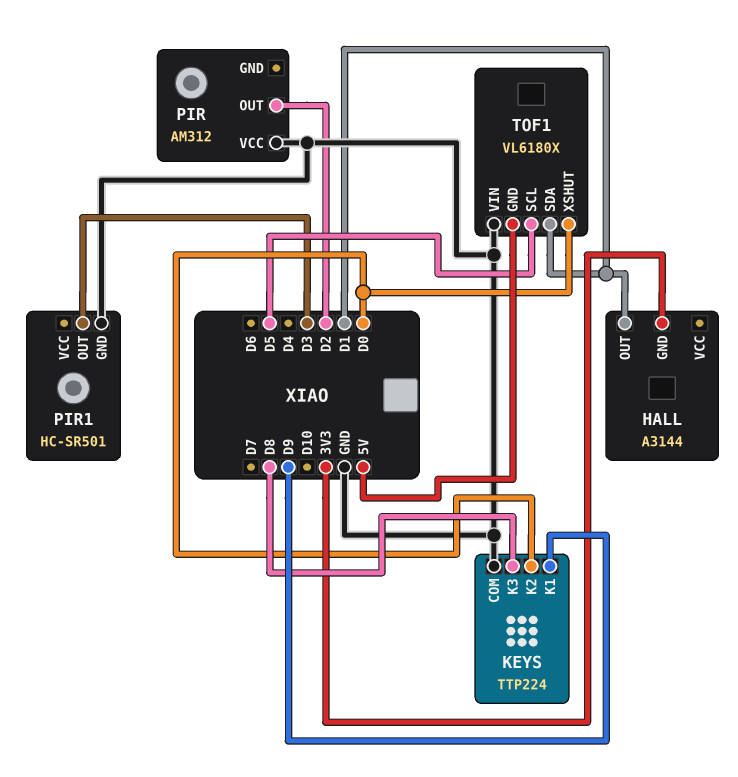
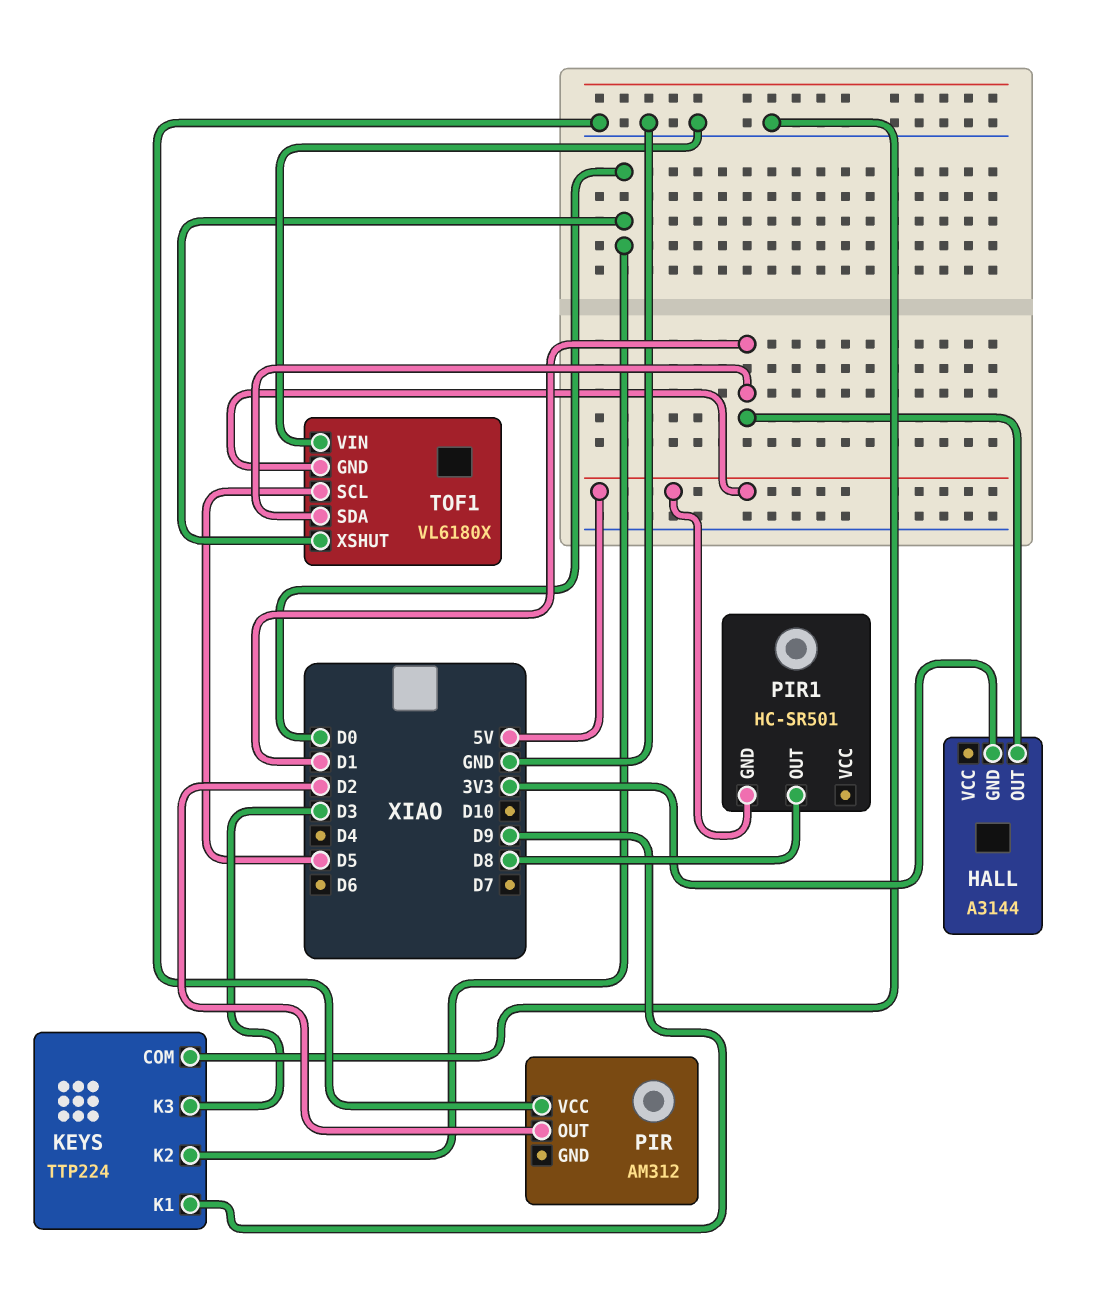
KEYS pin K3: D8 -> D3
PIR1 pin GND: GND -> 5V
PIR1 pin OUT: D3 -> D8

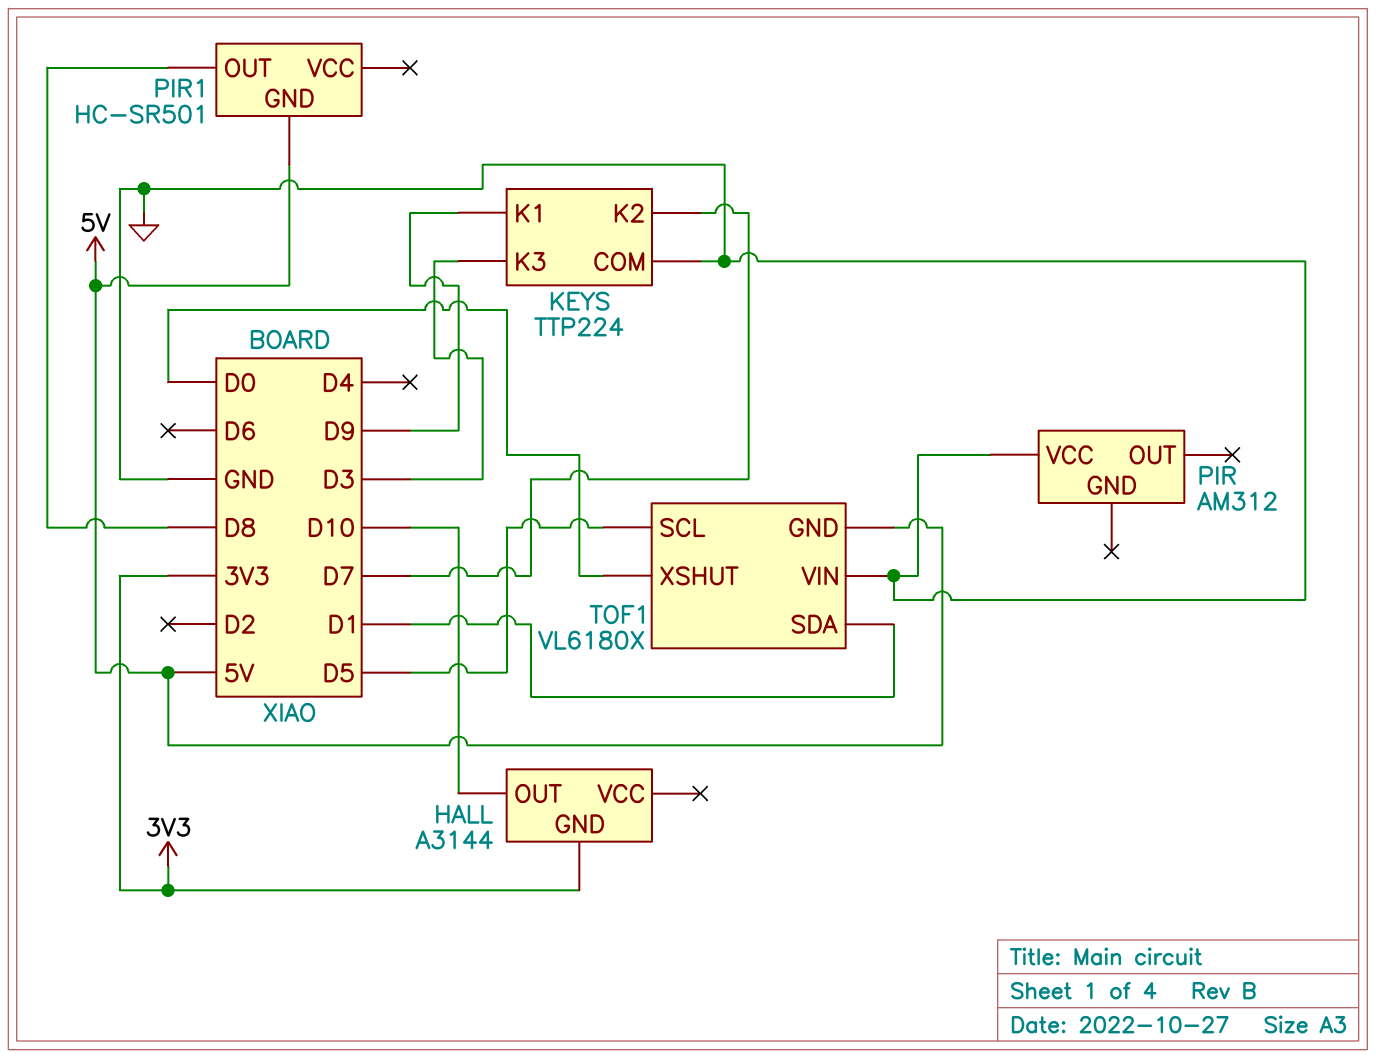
HALL pin OUT: D1 -> D10
KEYS pin K2: D0 -> D7
PIR pin OUT: D2 -> none

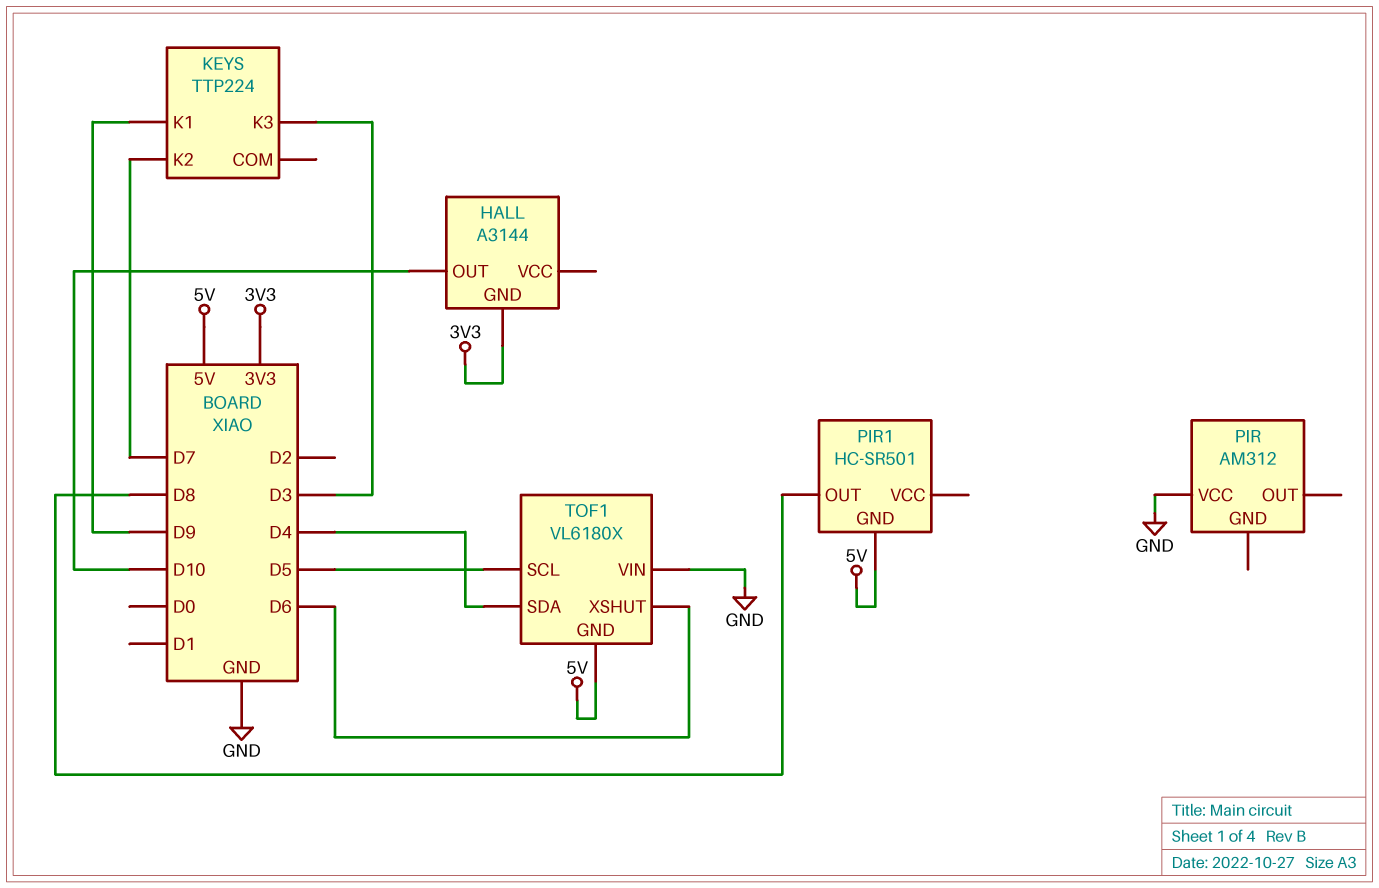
KEYS pin COM: GND -> none
TOF1 pin SDA: D1 -> D4
TOF1 pin XSHUT: D0 -> D6

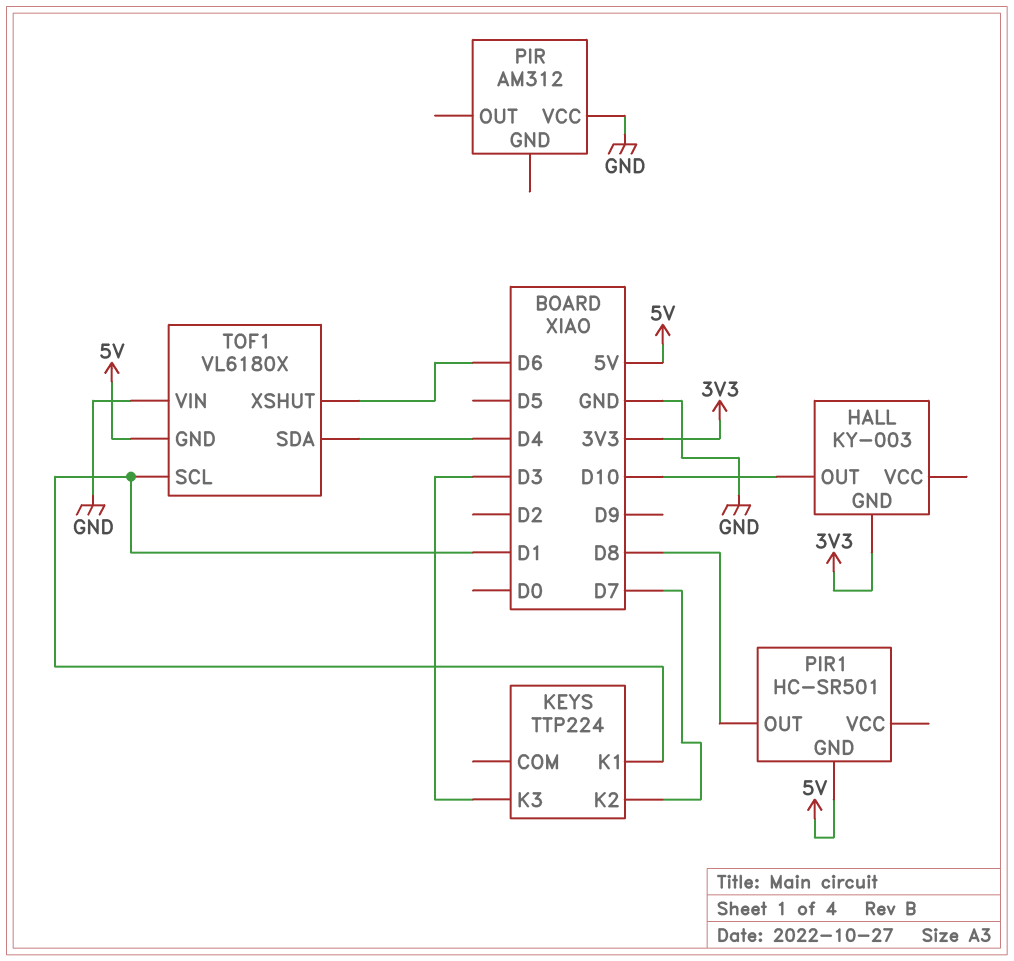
HALL: A3144 -> KY-003
KEYS pin K1: D9 -> D1
TOF1 pin SCL: D5 -> D1

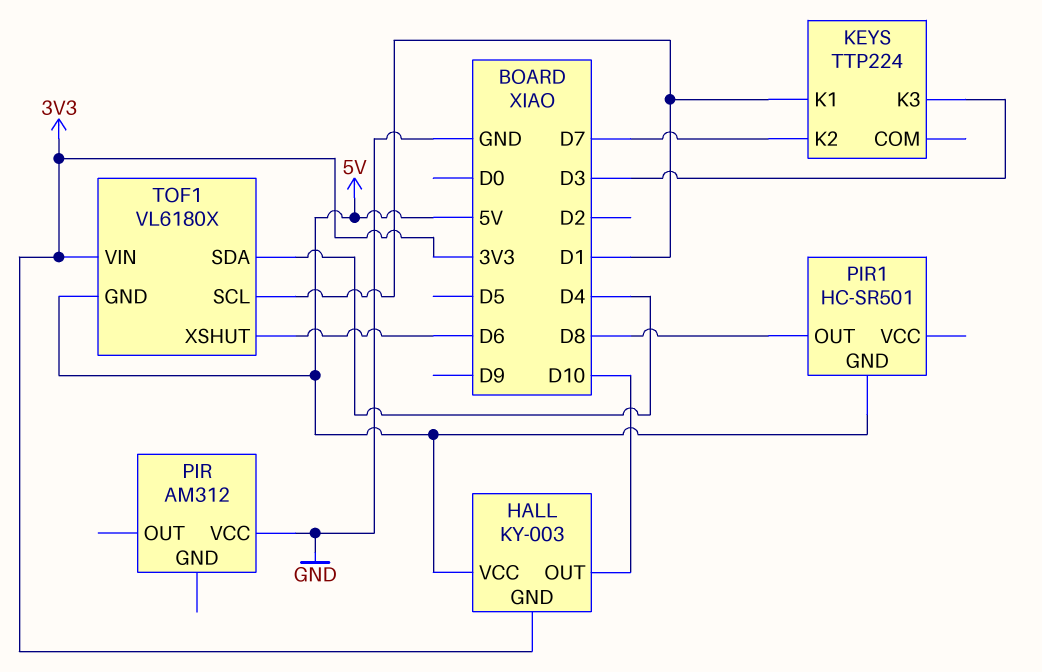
HALL pin VCC: none -> 5V
TOF1 pin VIN: GND -> 3V3

